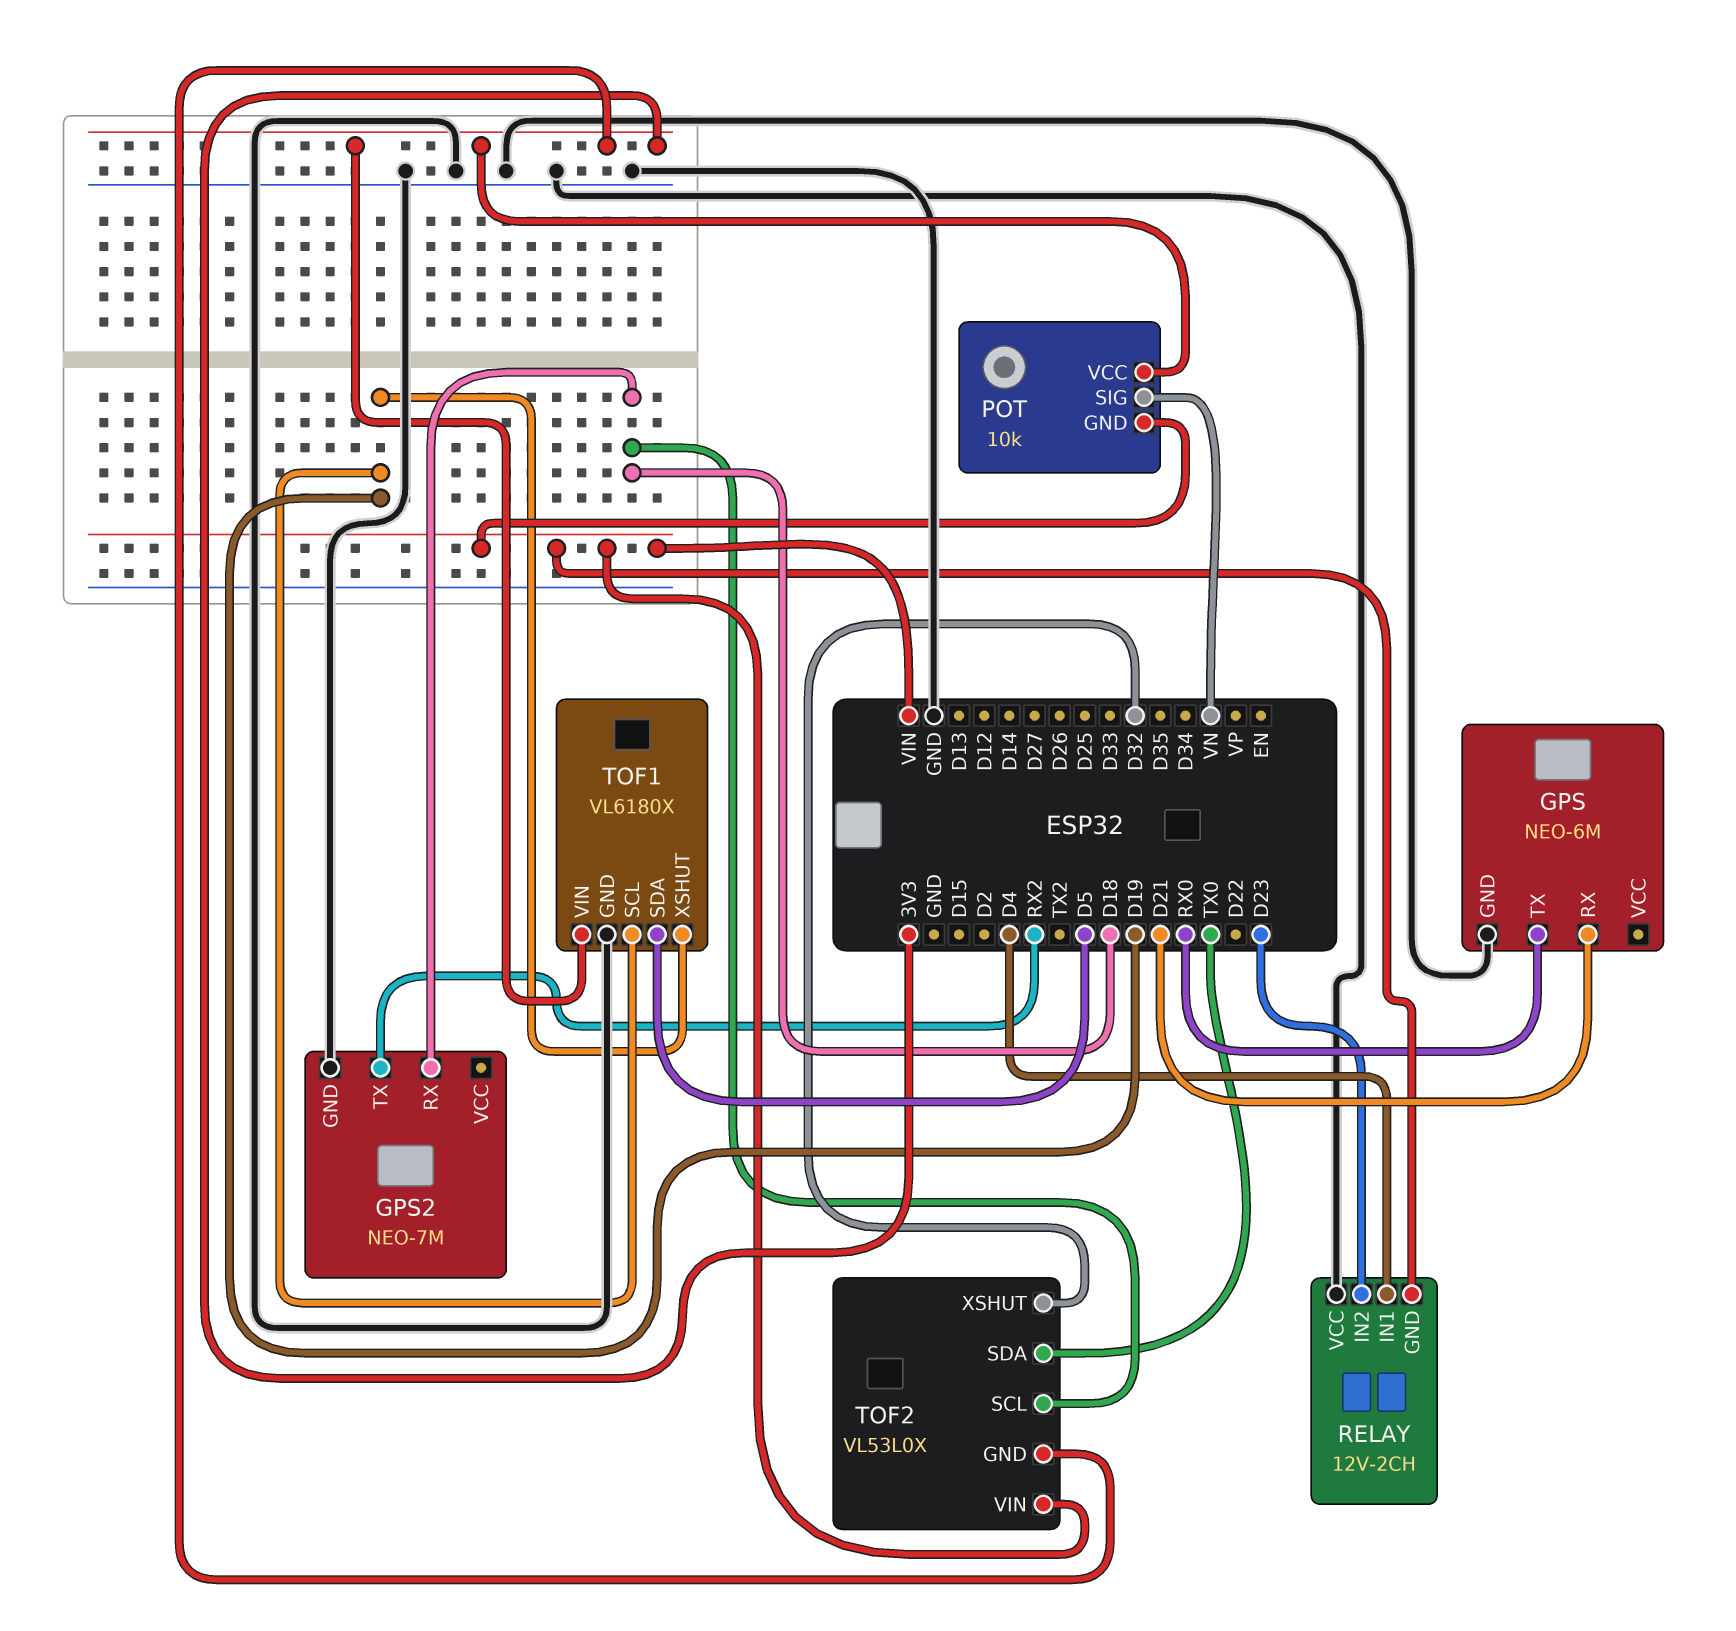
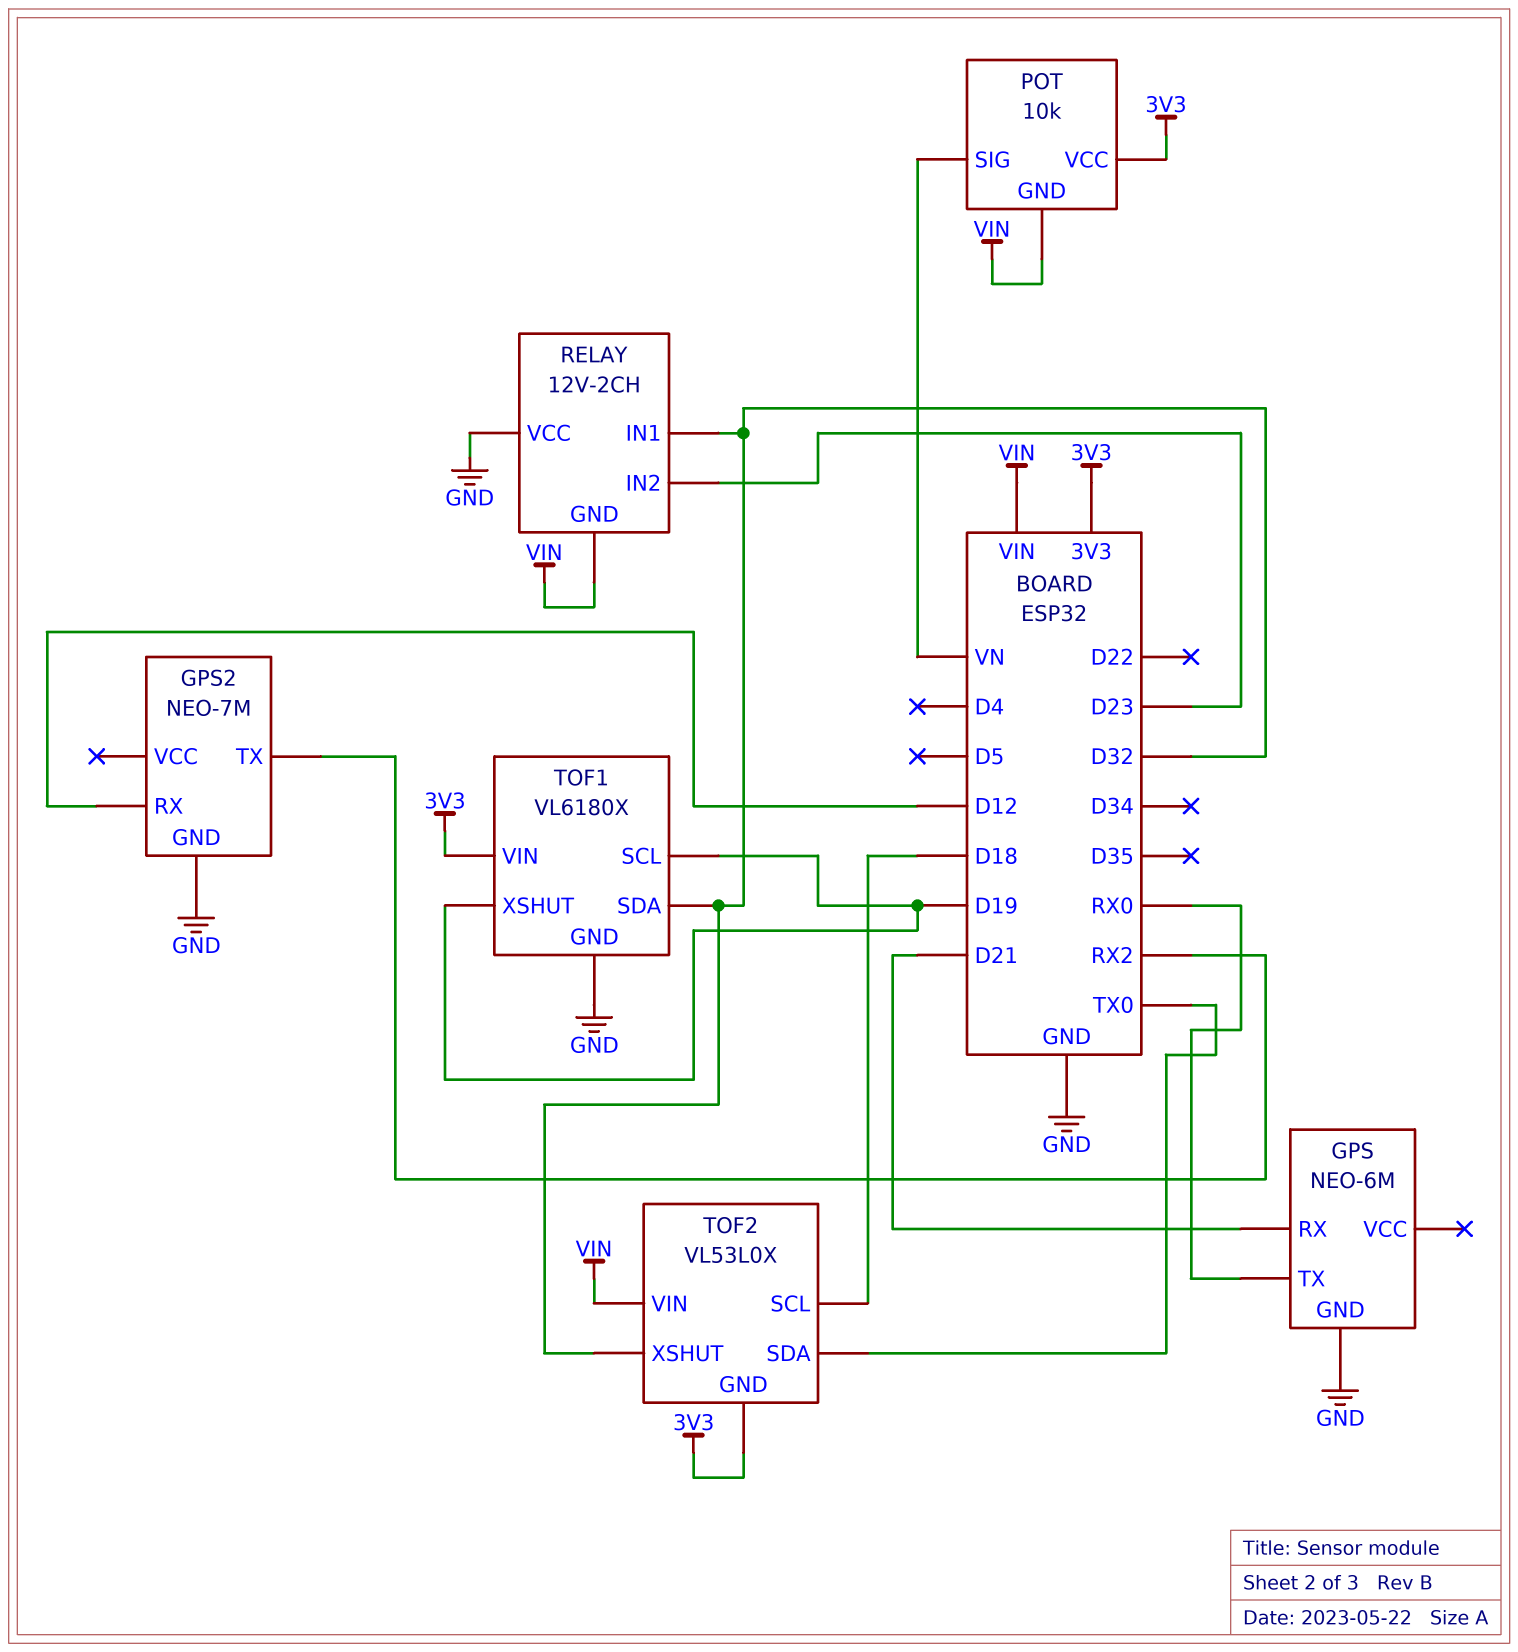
GPS2 pin RX: D18 -> D12
RELAY pin IN1: D4 -> D32
TOF1 pin SDA: D5 -> D32

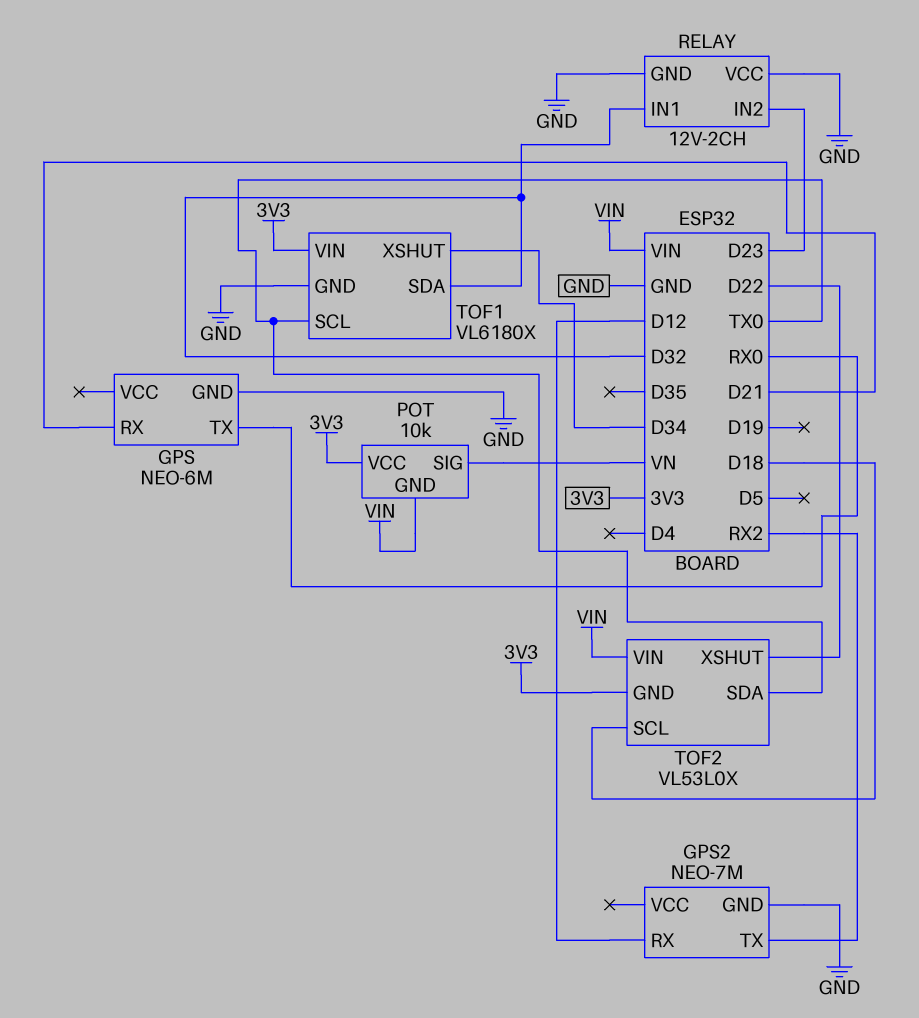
RELAY pin GND: VIN -> GND
TOF1 pin SCL: D19 -> TX0
TOF1 pin XSHUT: D19 -> D34
TOF2 pin XSHUT: D32 -> D22

